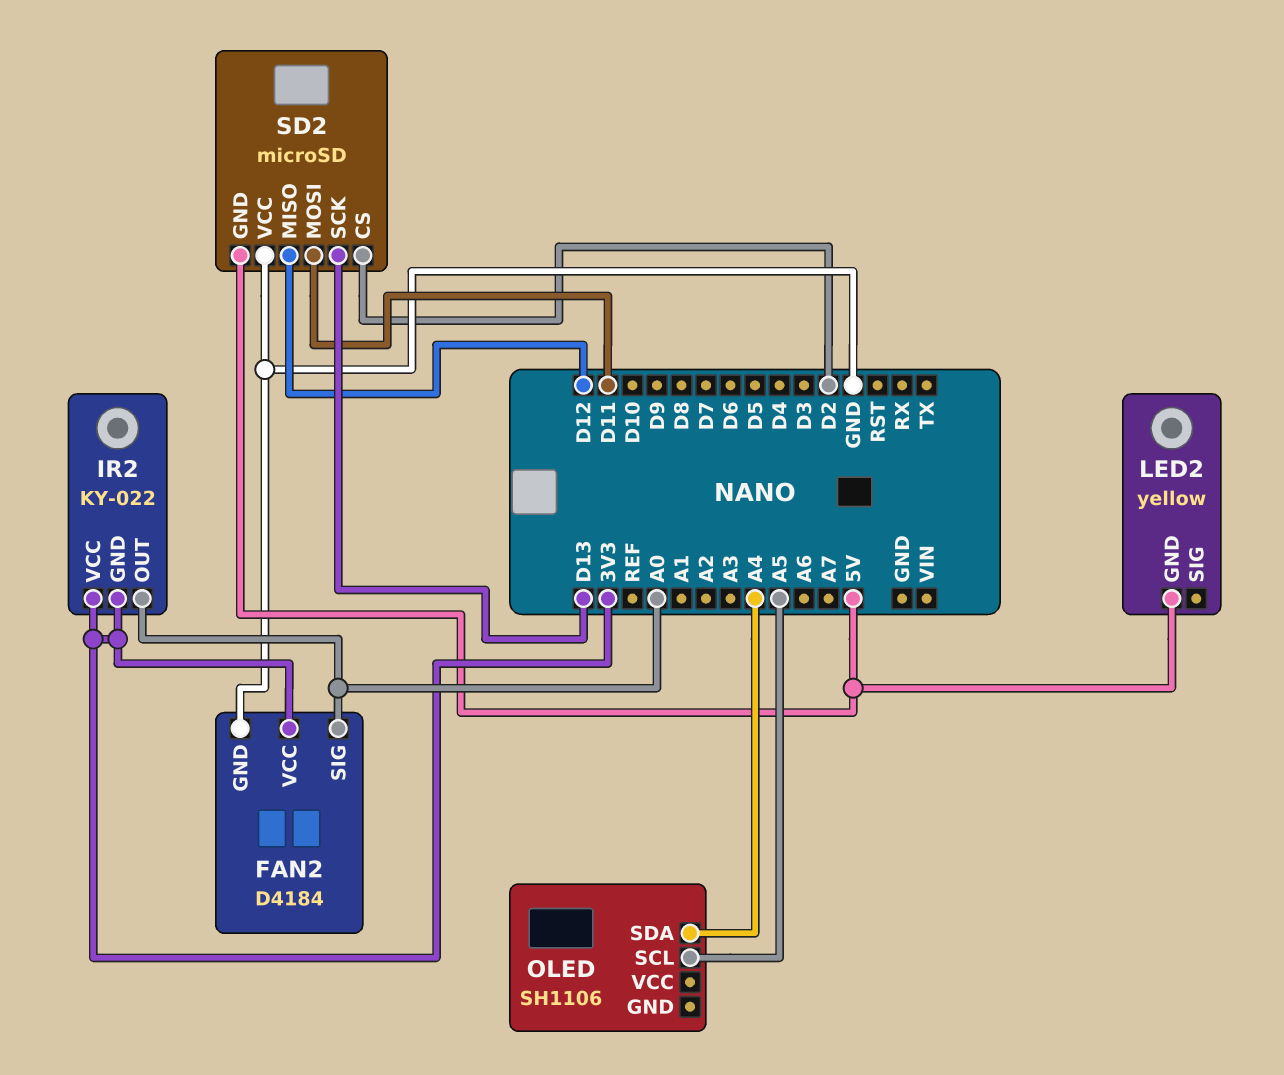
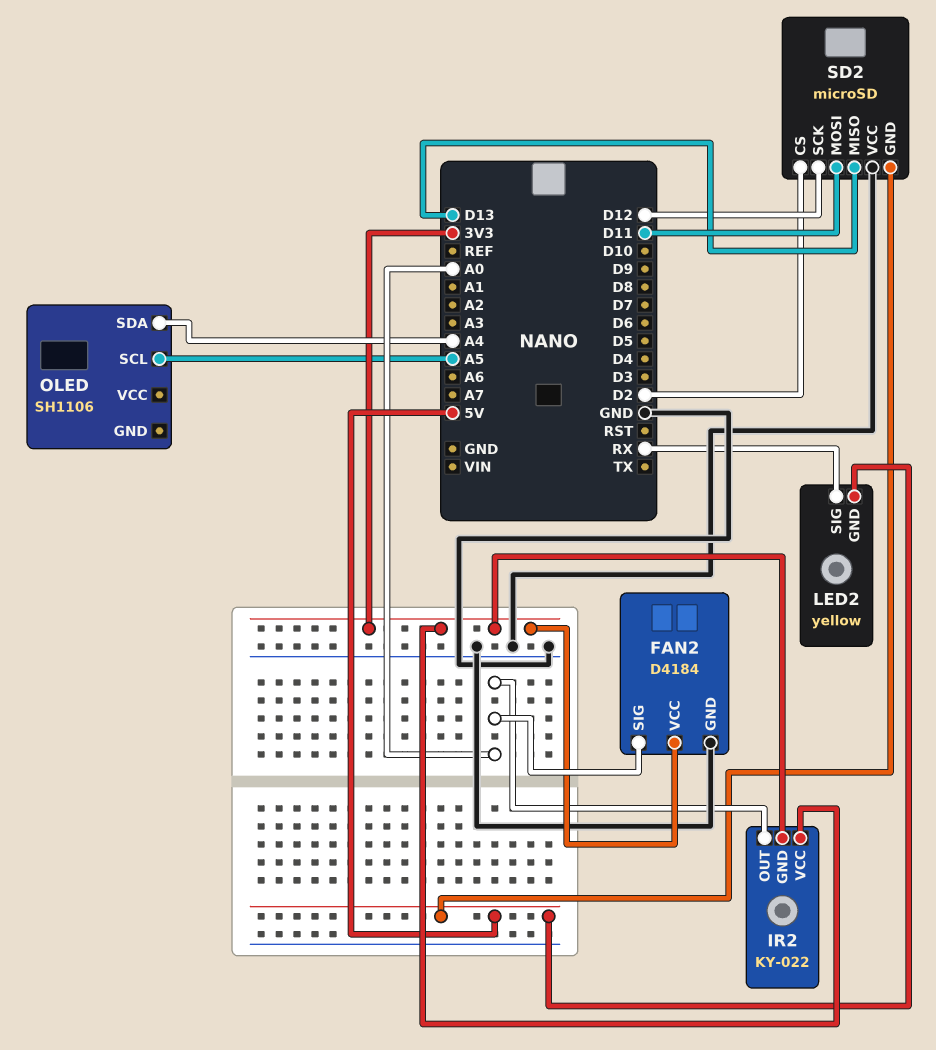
LED2 pin SIG: none -> RX
SD2 pin MISO: D12 -> D13
SD2 pin SCK: D13 -> D12

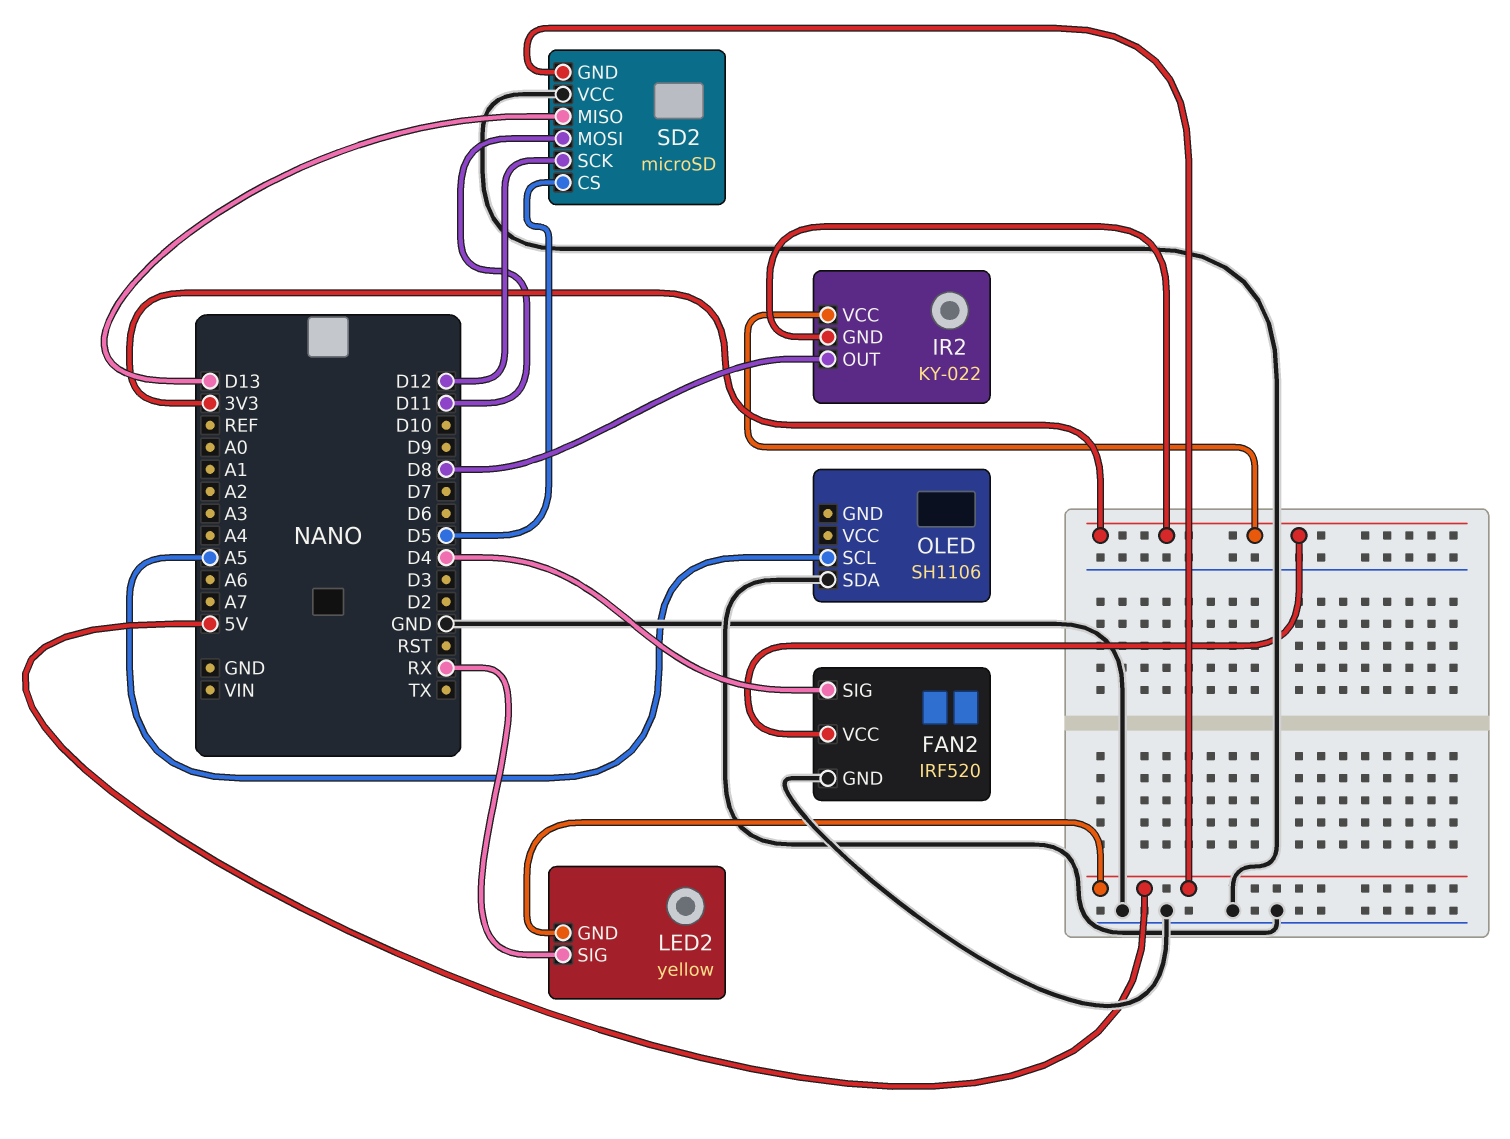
FAN2: D4184 -> IRF520
FAN2 pin SIG: A0 -> D4
IR2 pin OUT: A0 -> D8
OLED pin SDA: A4 -> GND
SD2 pin CS: D2 -> D5

